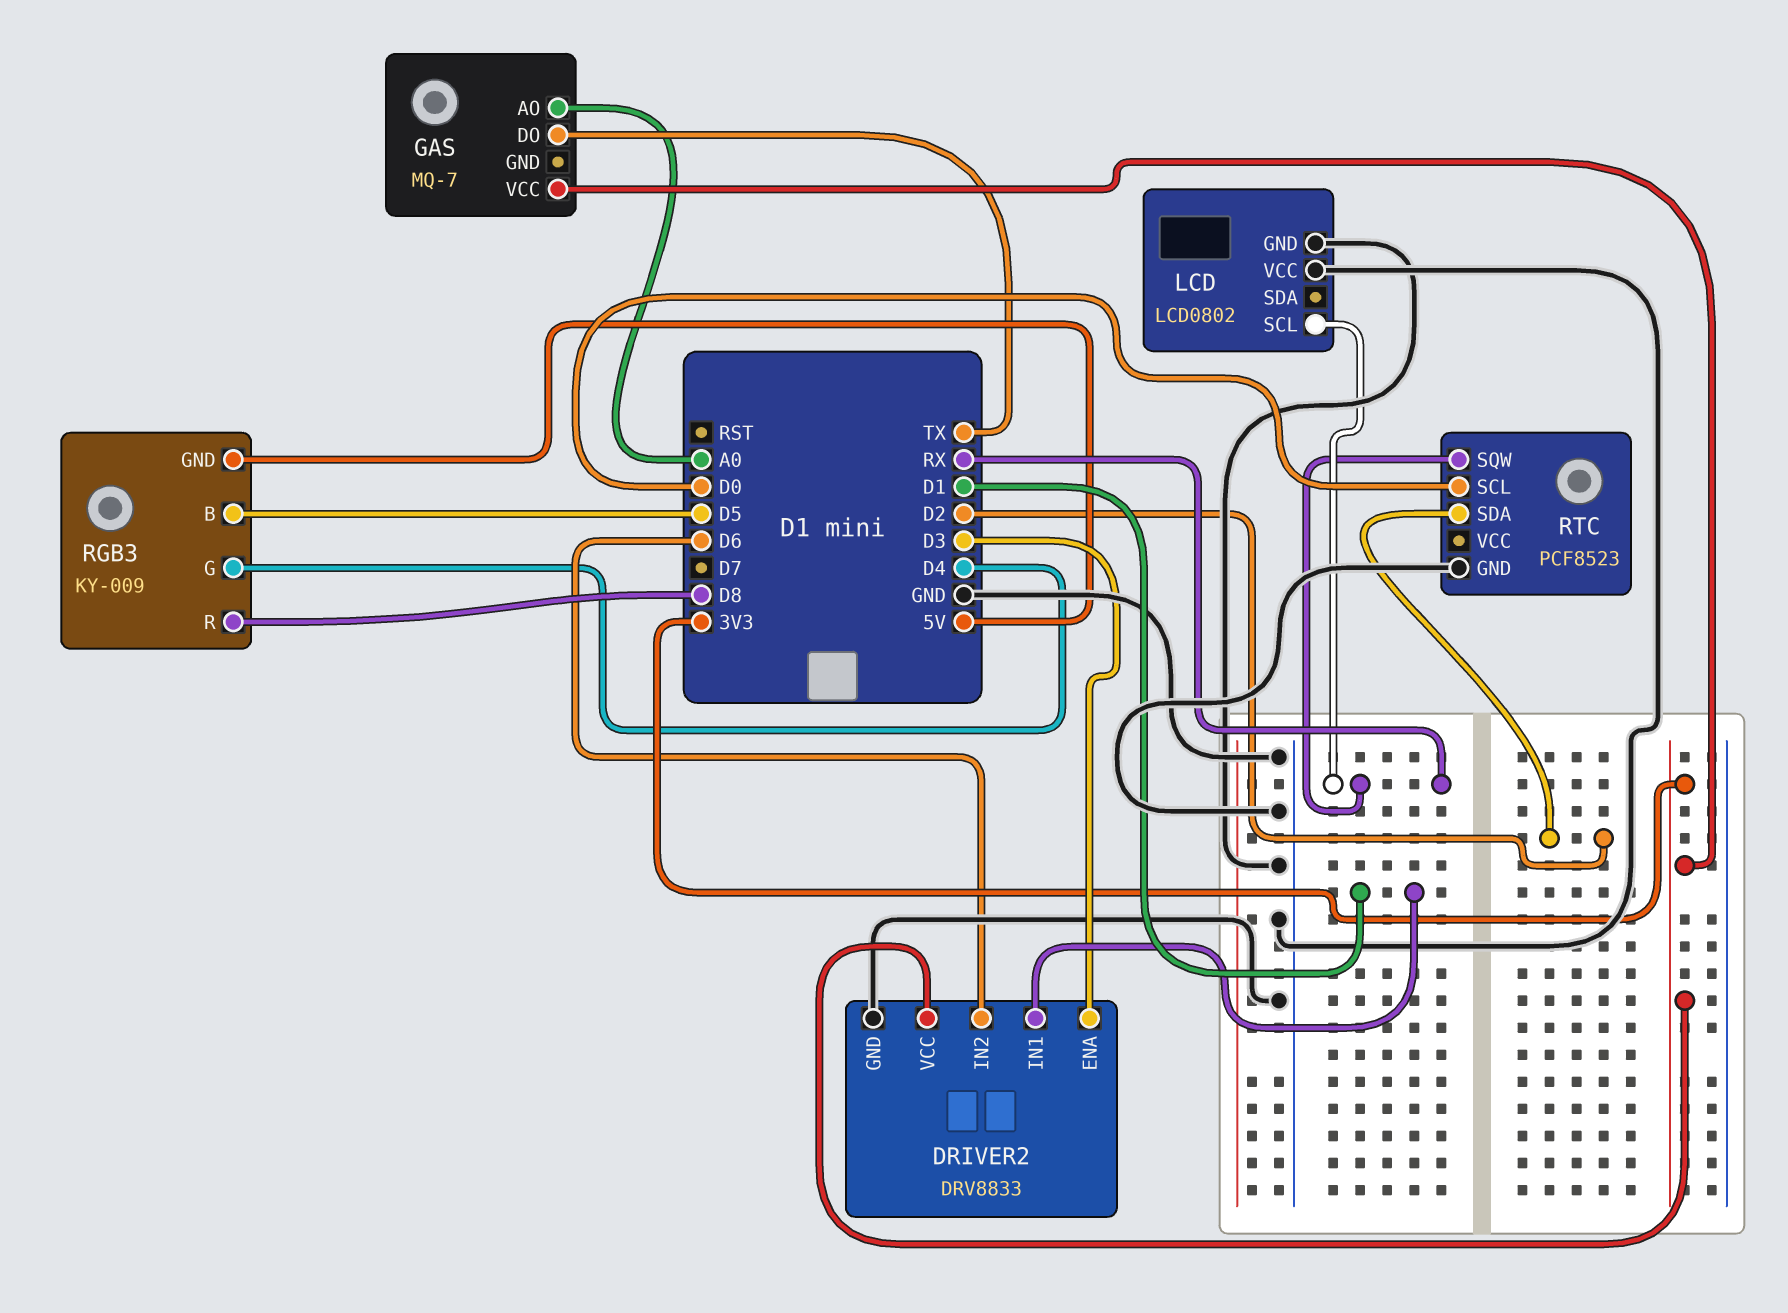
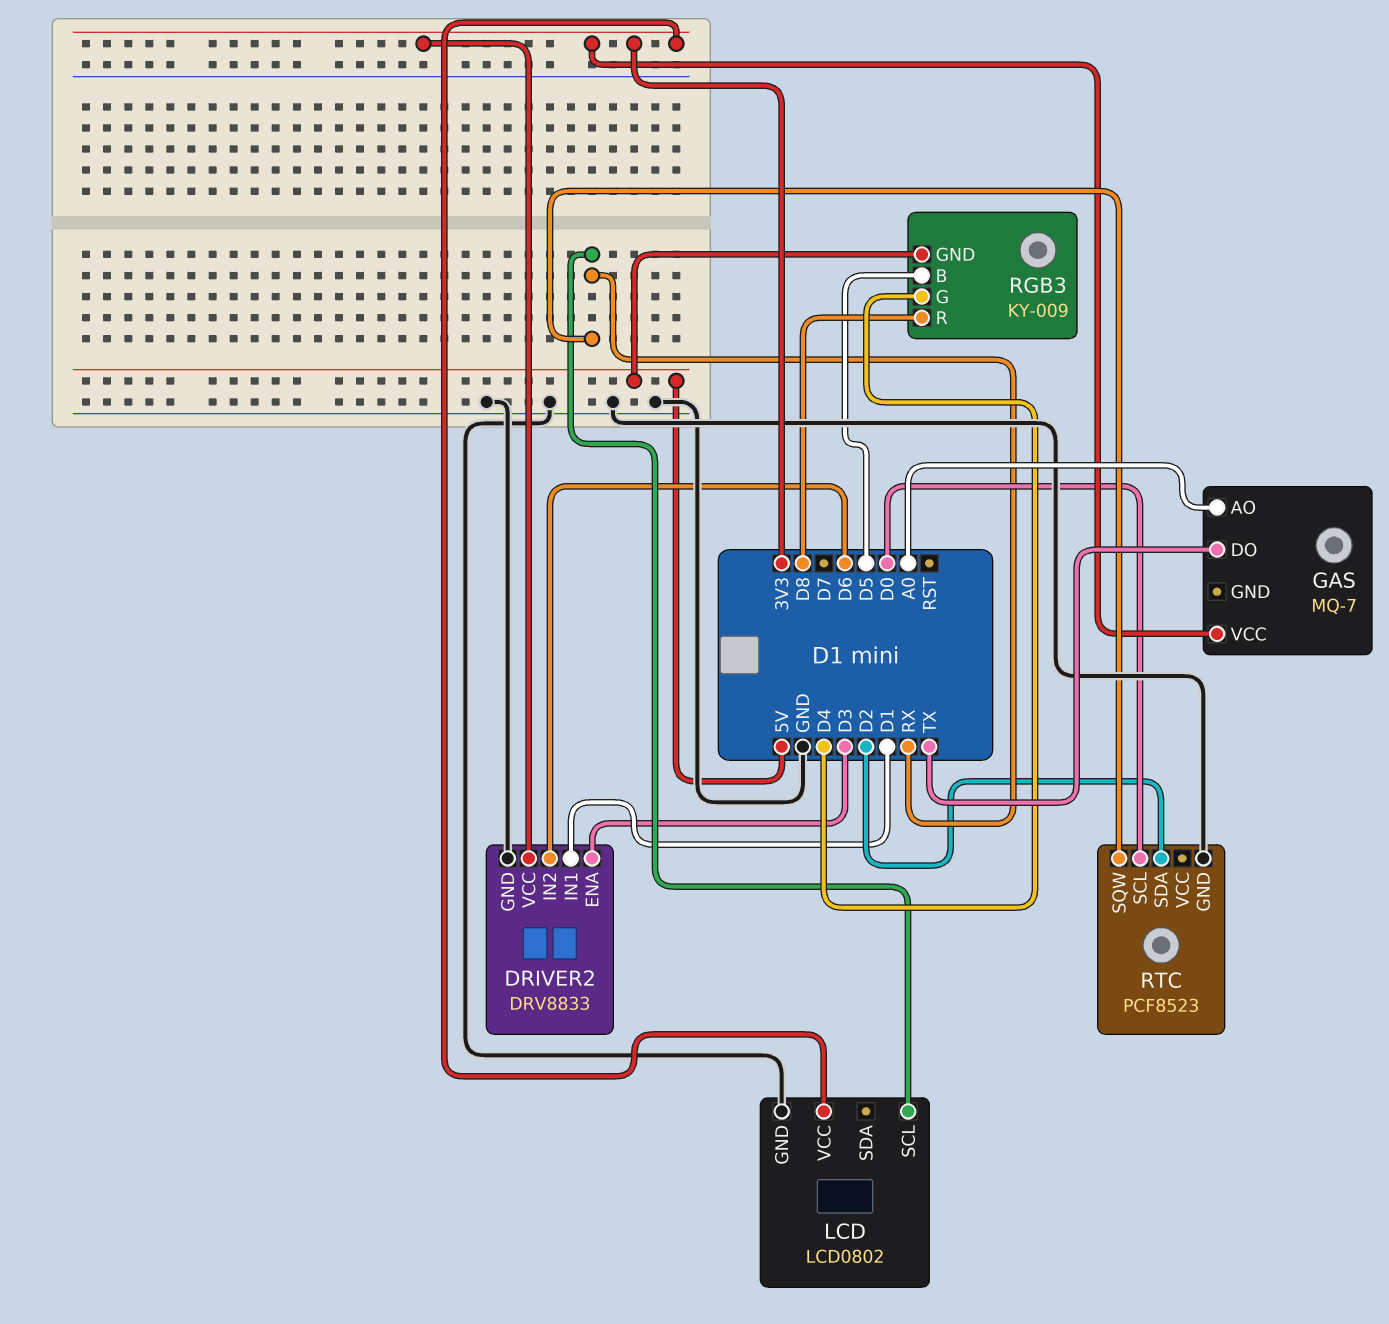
LCD pin VCC: GND -> 3V3

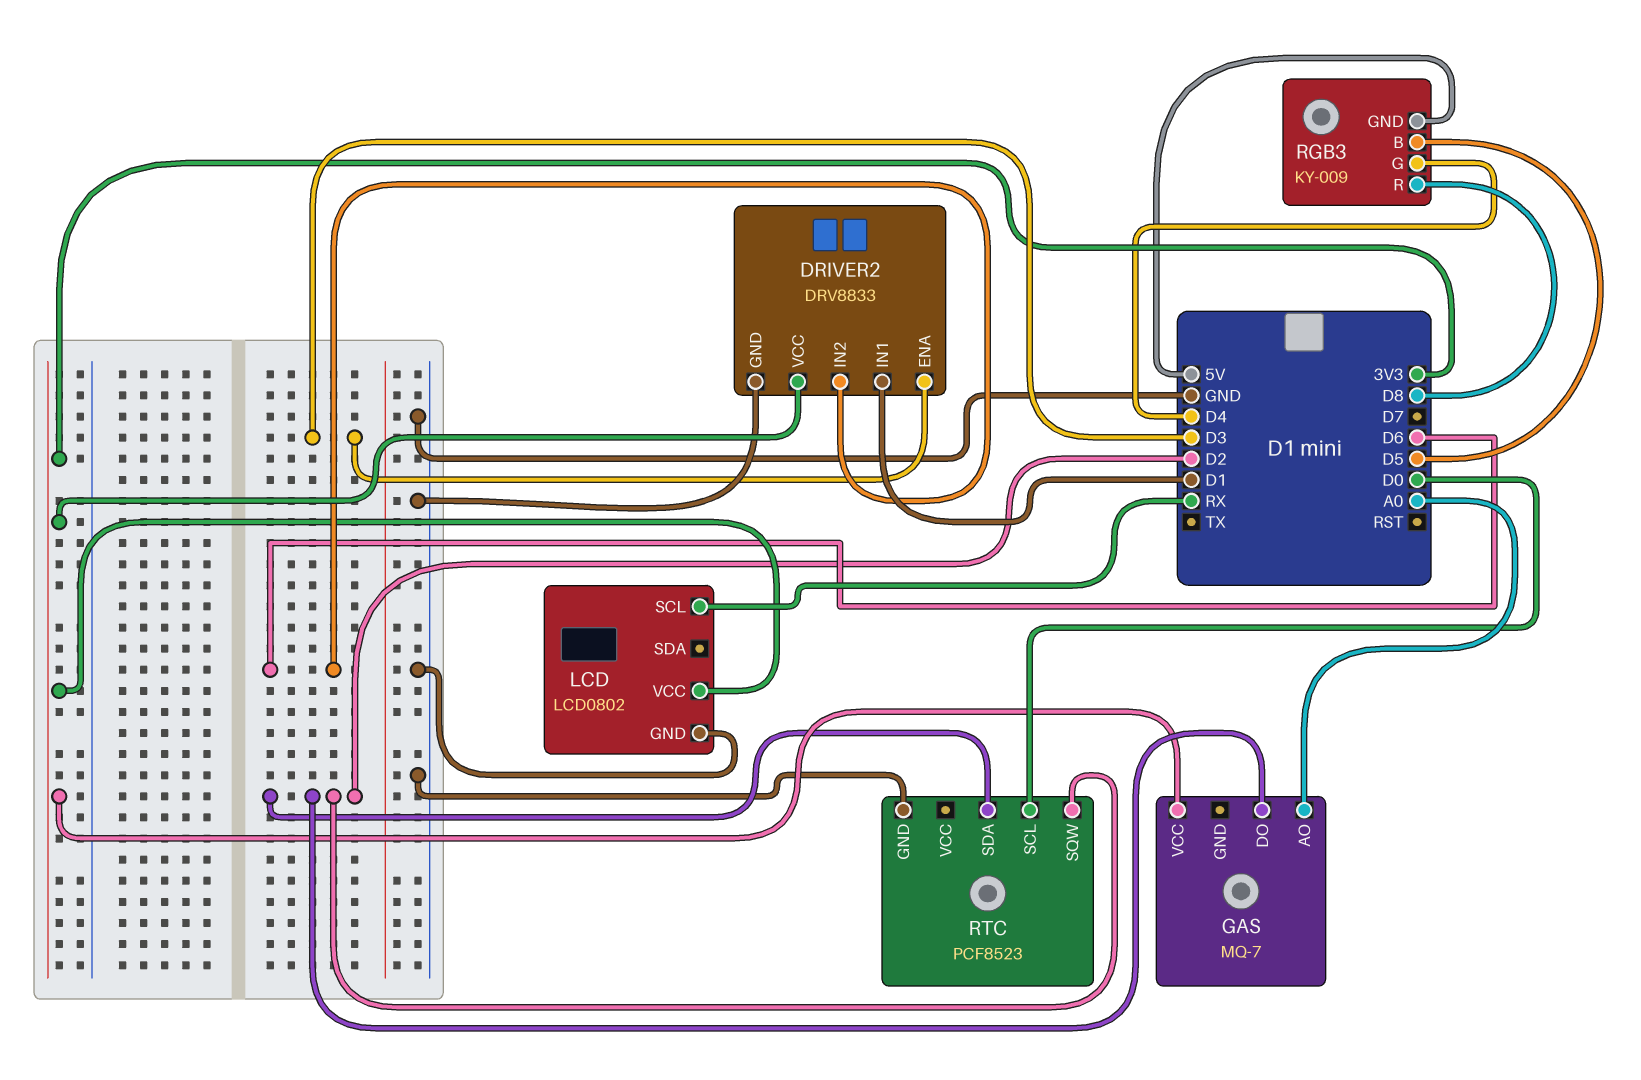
GAS pin DO: TX -> D2
RTC pin SQW: RX -> D2

